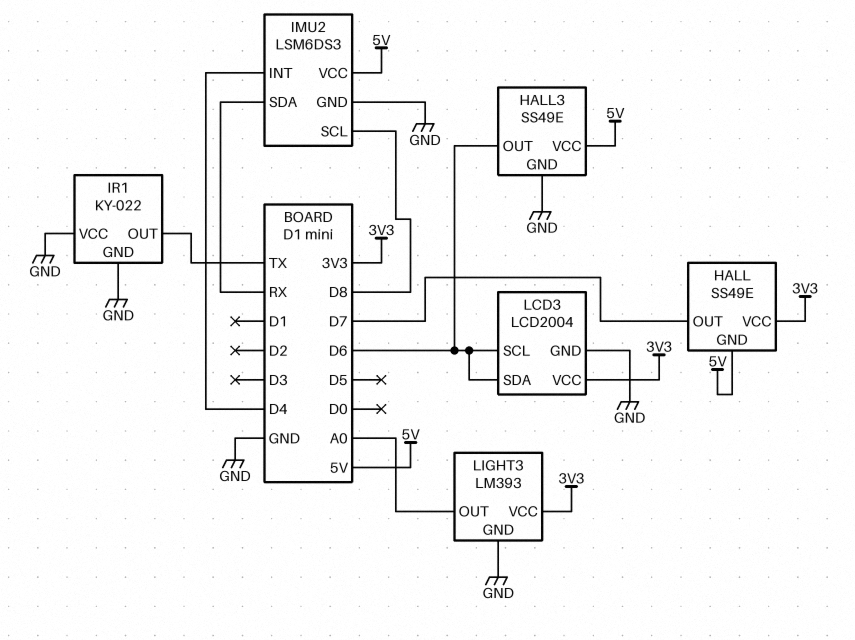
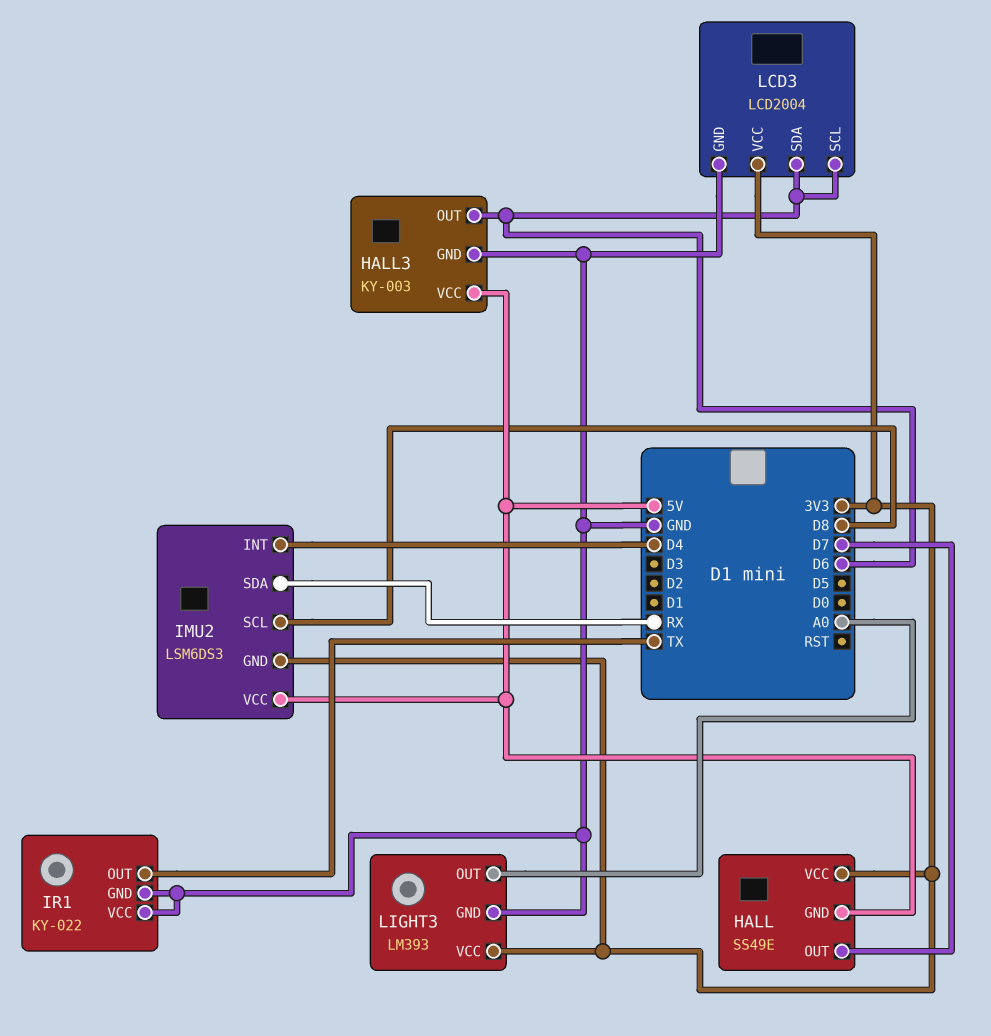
HALL3: SS49E -> KY-003
IMU2 pin GND: GND -> 3V3

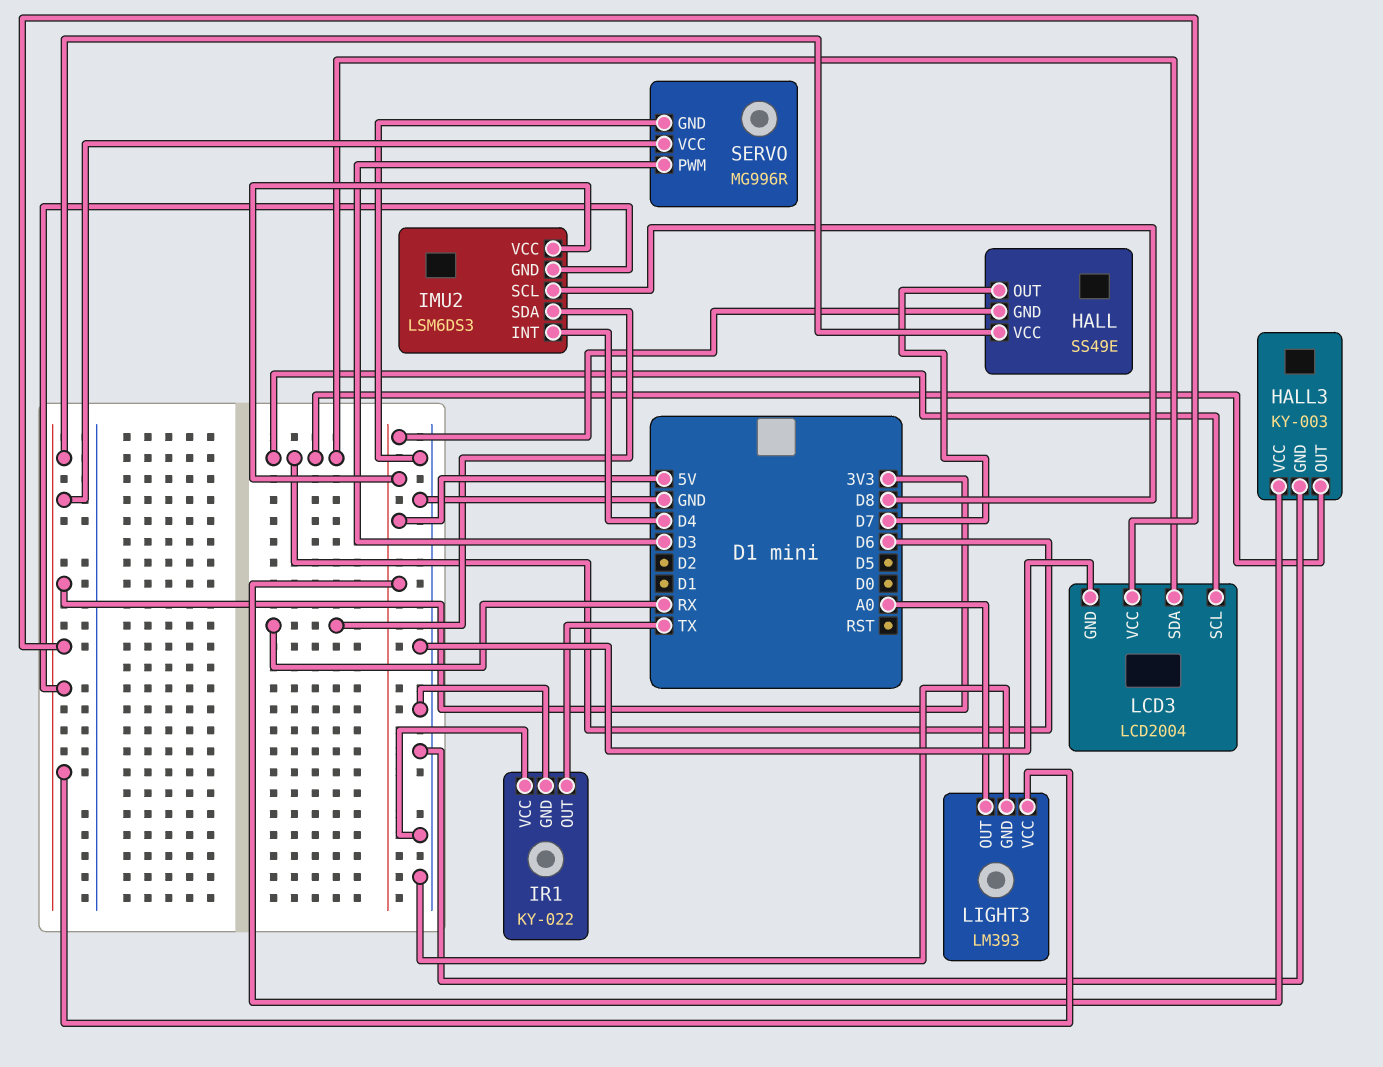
SERVO: none -> MG996R
SERVO pin GND: none -> GND
SERVO pin PWM: none -> D3
SERVO pin VCC: none -> 3V3

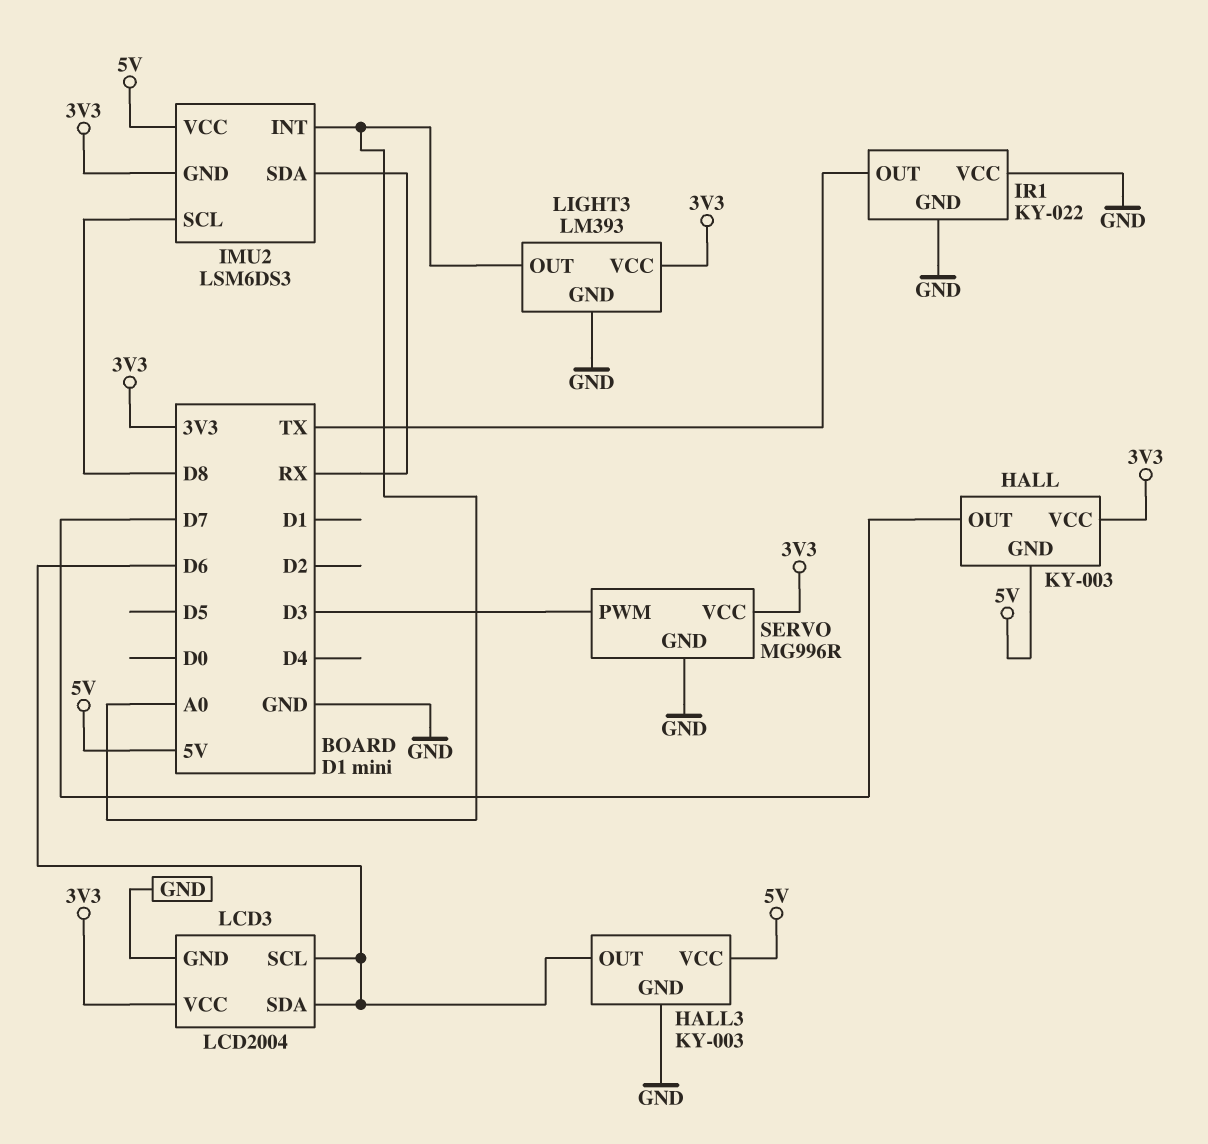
HALL: SS49E -> KY-003
IMU2 pin INT: D4 -> A0

